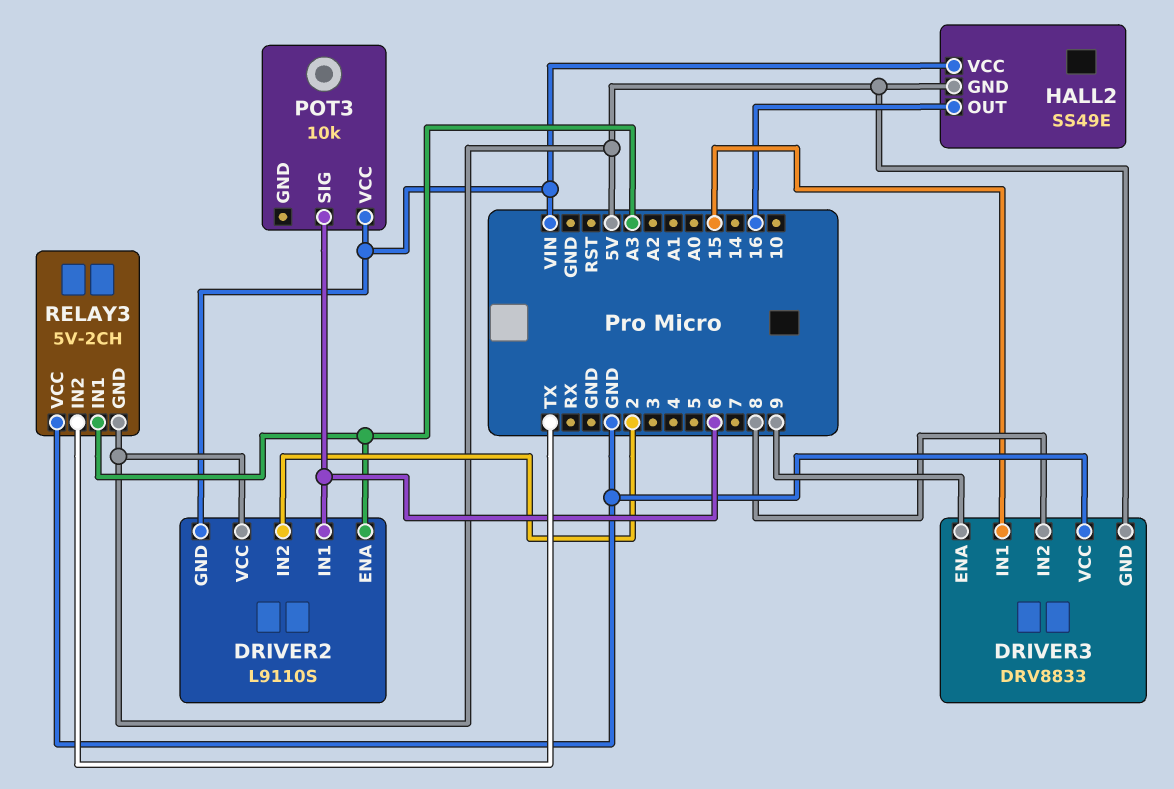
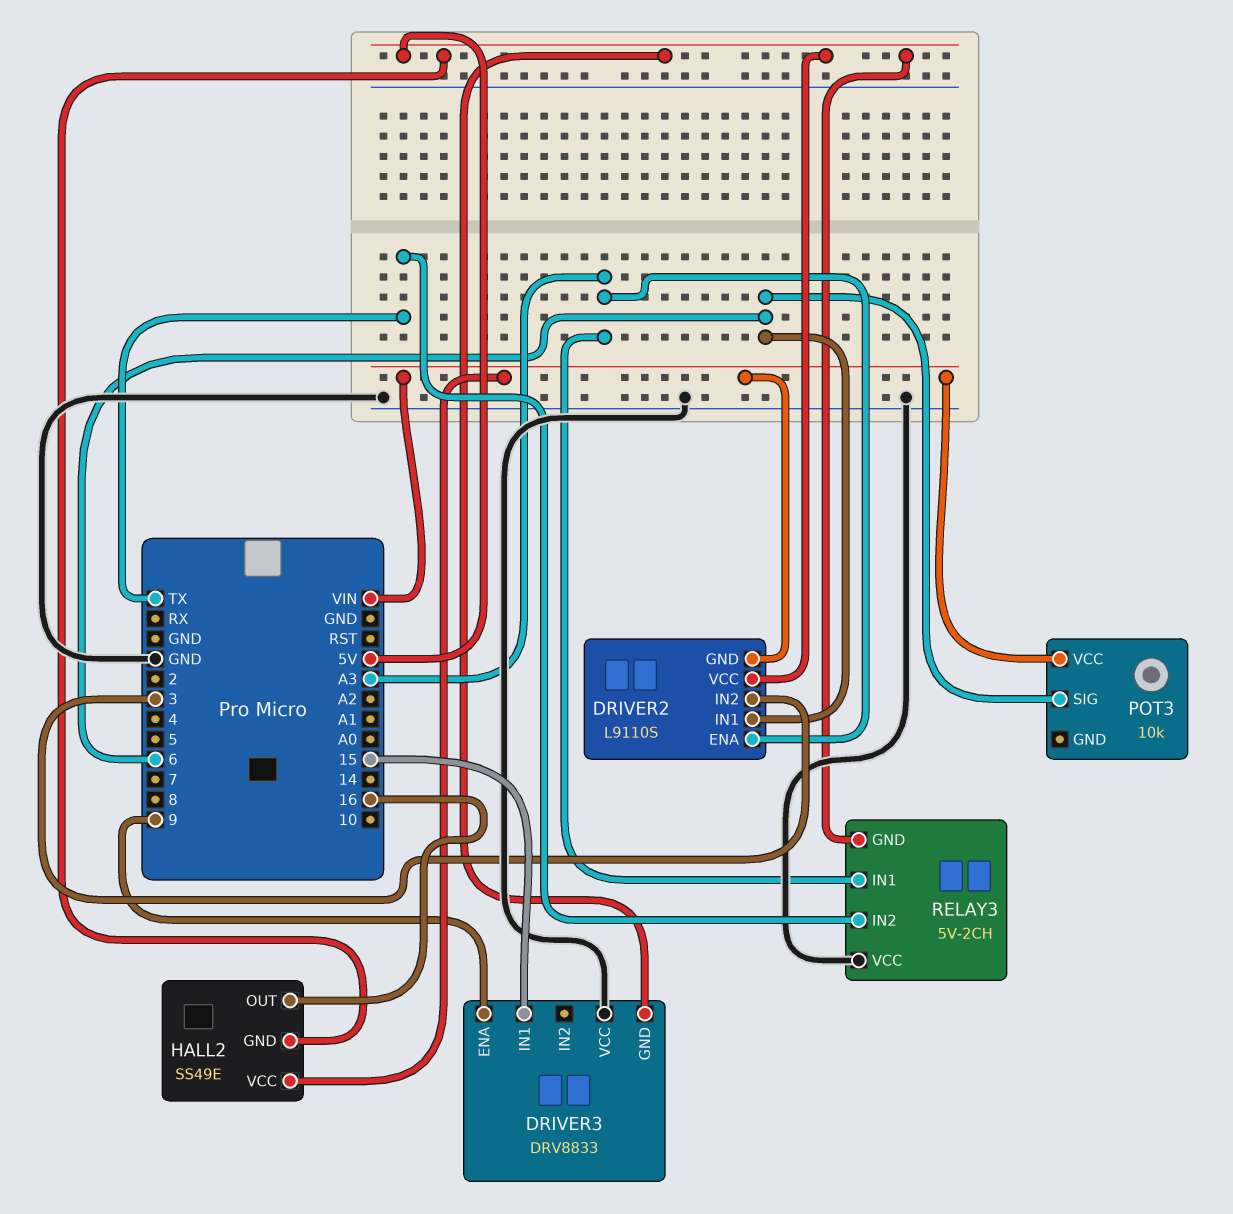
DRIVER2 pin IN2: 2 -> 3
DRIVER3 pin IN2: 8 -> none

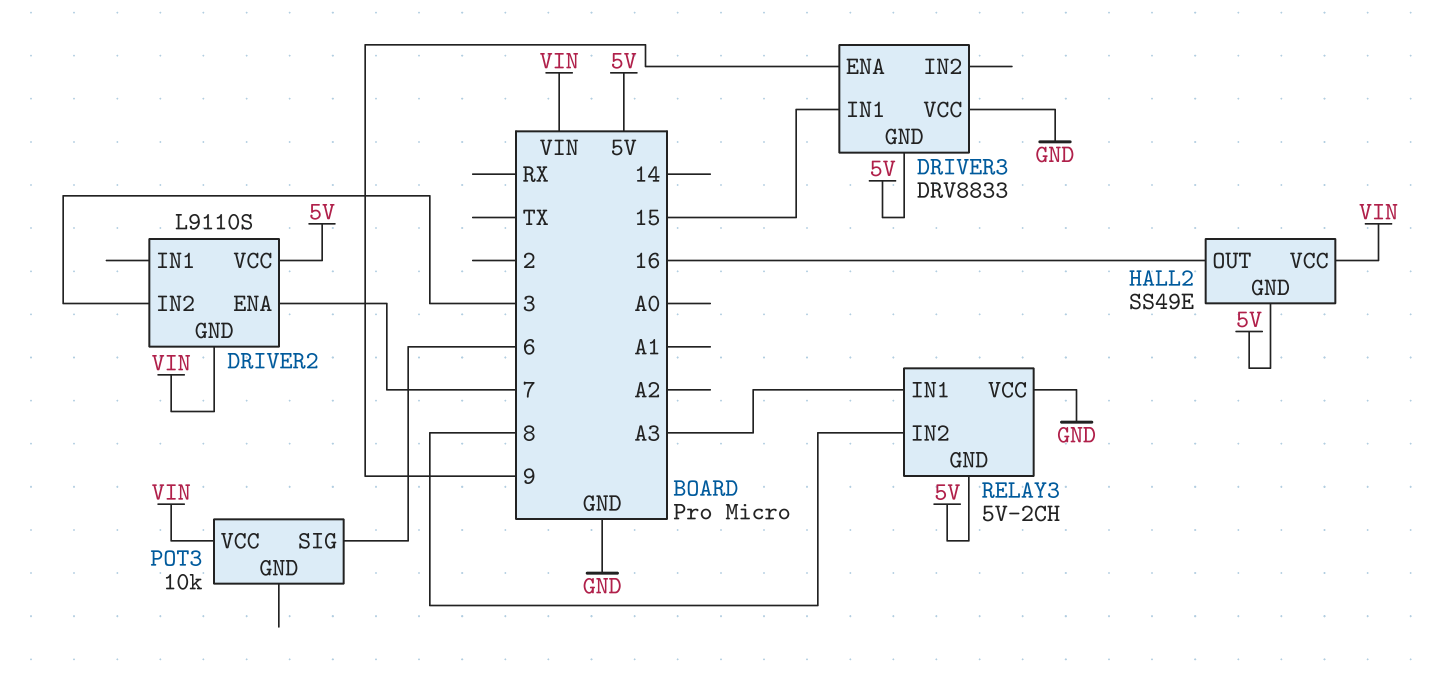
DRIVER2 pin ENA: A3 -> 7
DRIVER2 pin IN1: 6 -> none
RELAY3 pin IN2: TX -> 8

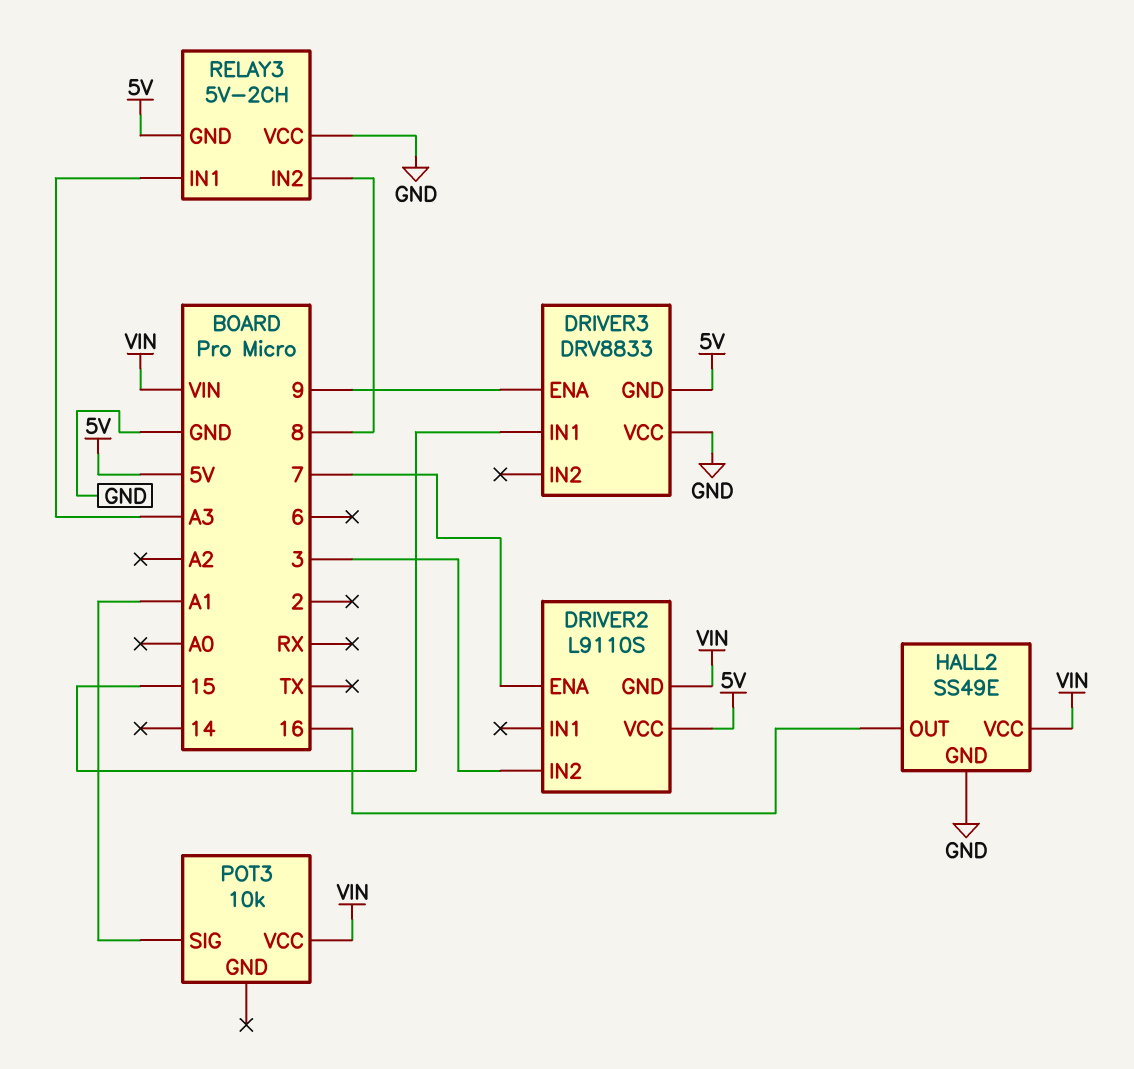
HALL2 pin GND: 5V -> GND
POT3 pin SIG: 6 -> A1

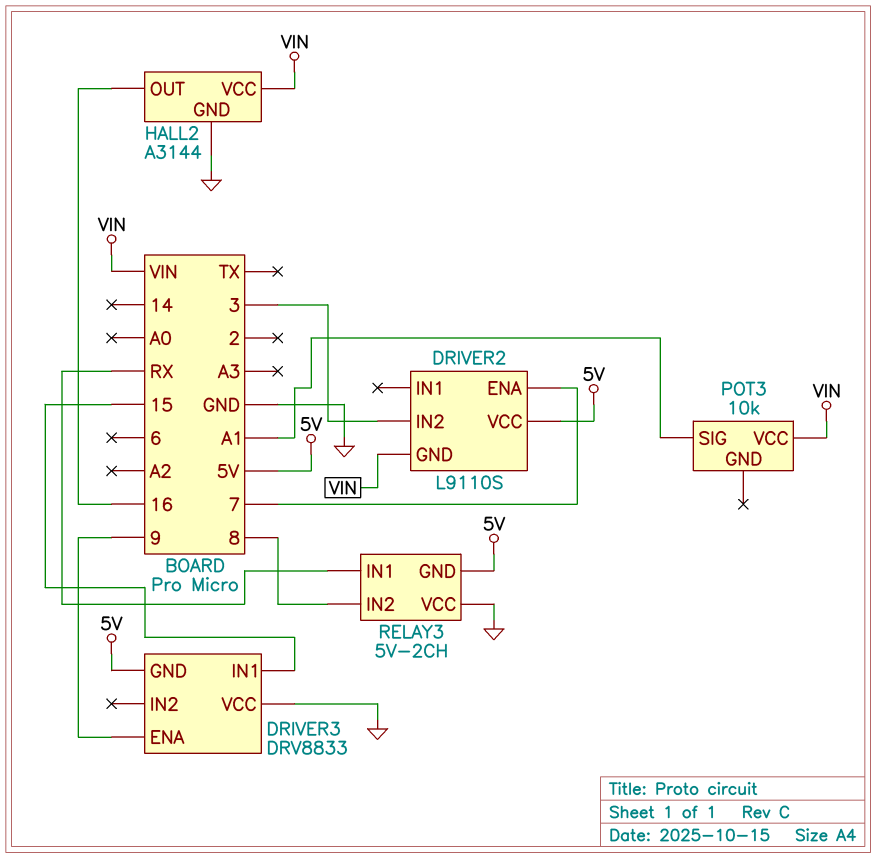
HALL2: SS49E -> A3144
RELAY3 pin IN1: A3 -> RX

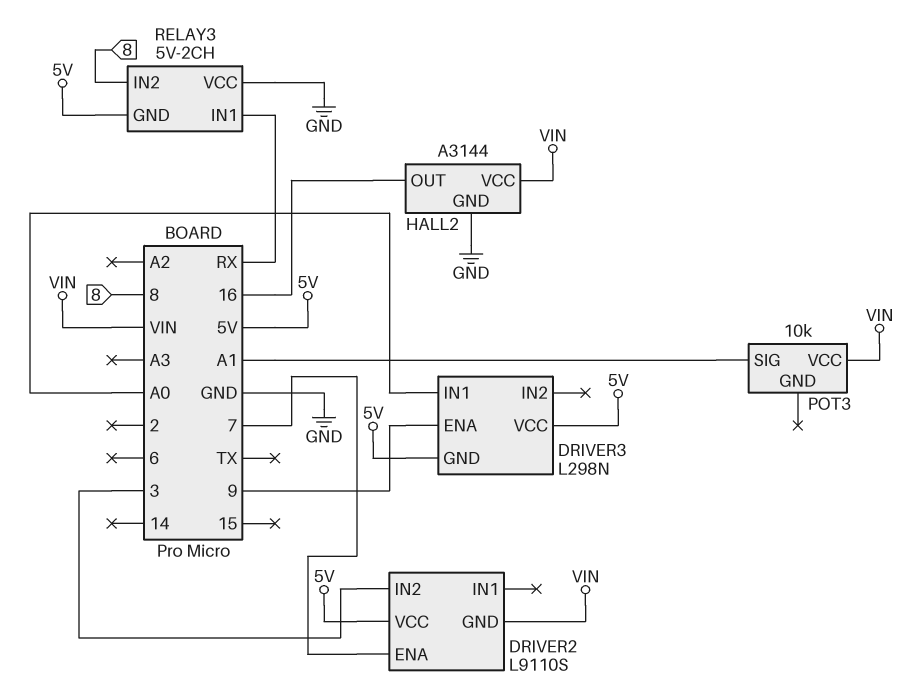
DRIVER3: DRV8833 -> L298N
DRIVER3 pin IN1: 15 -> A0
DRIVER3 pin VCC: GND -> 5V

